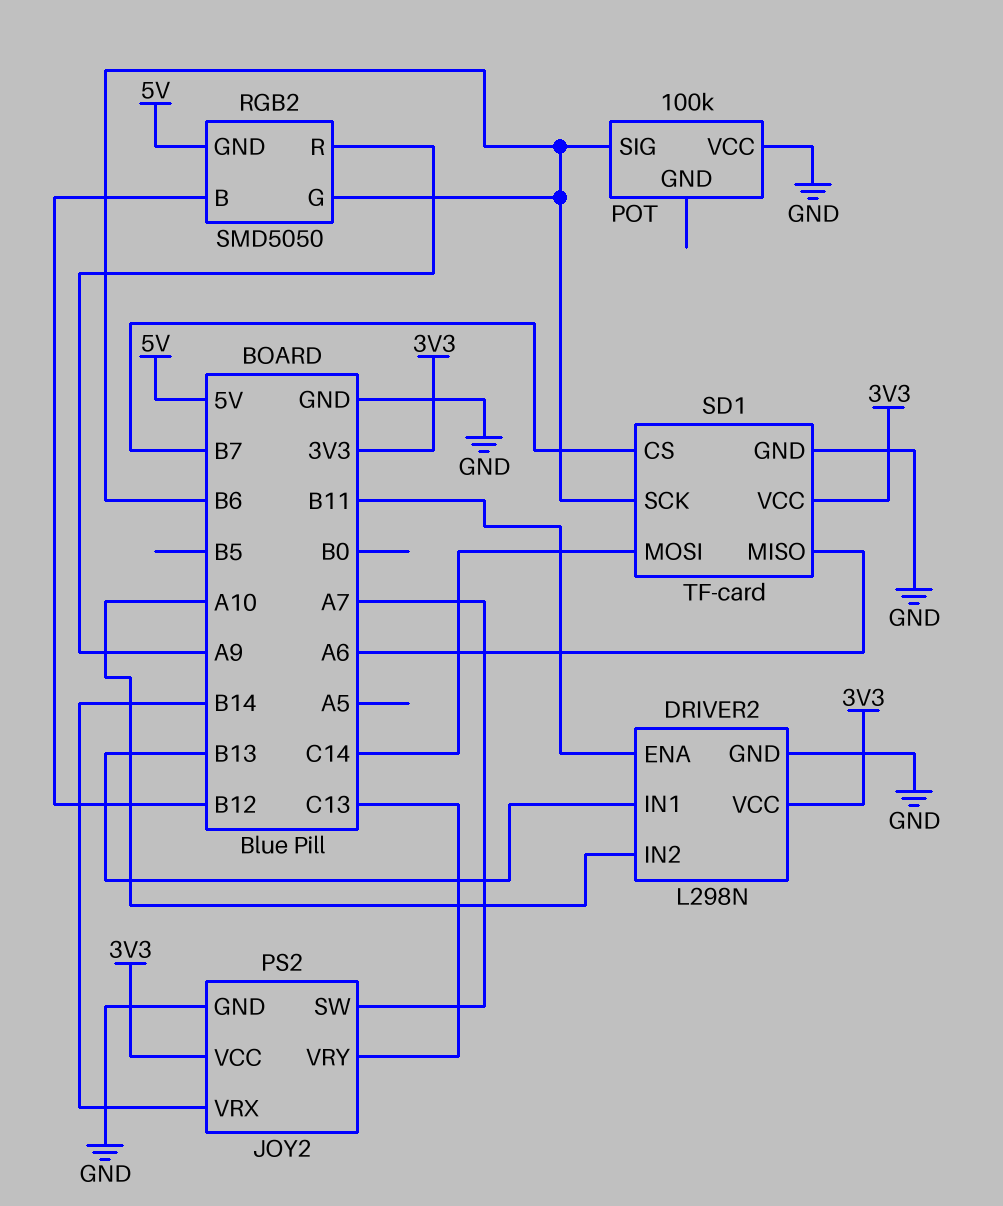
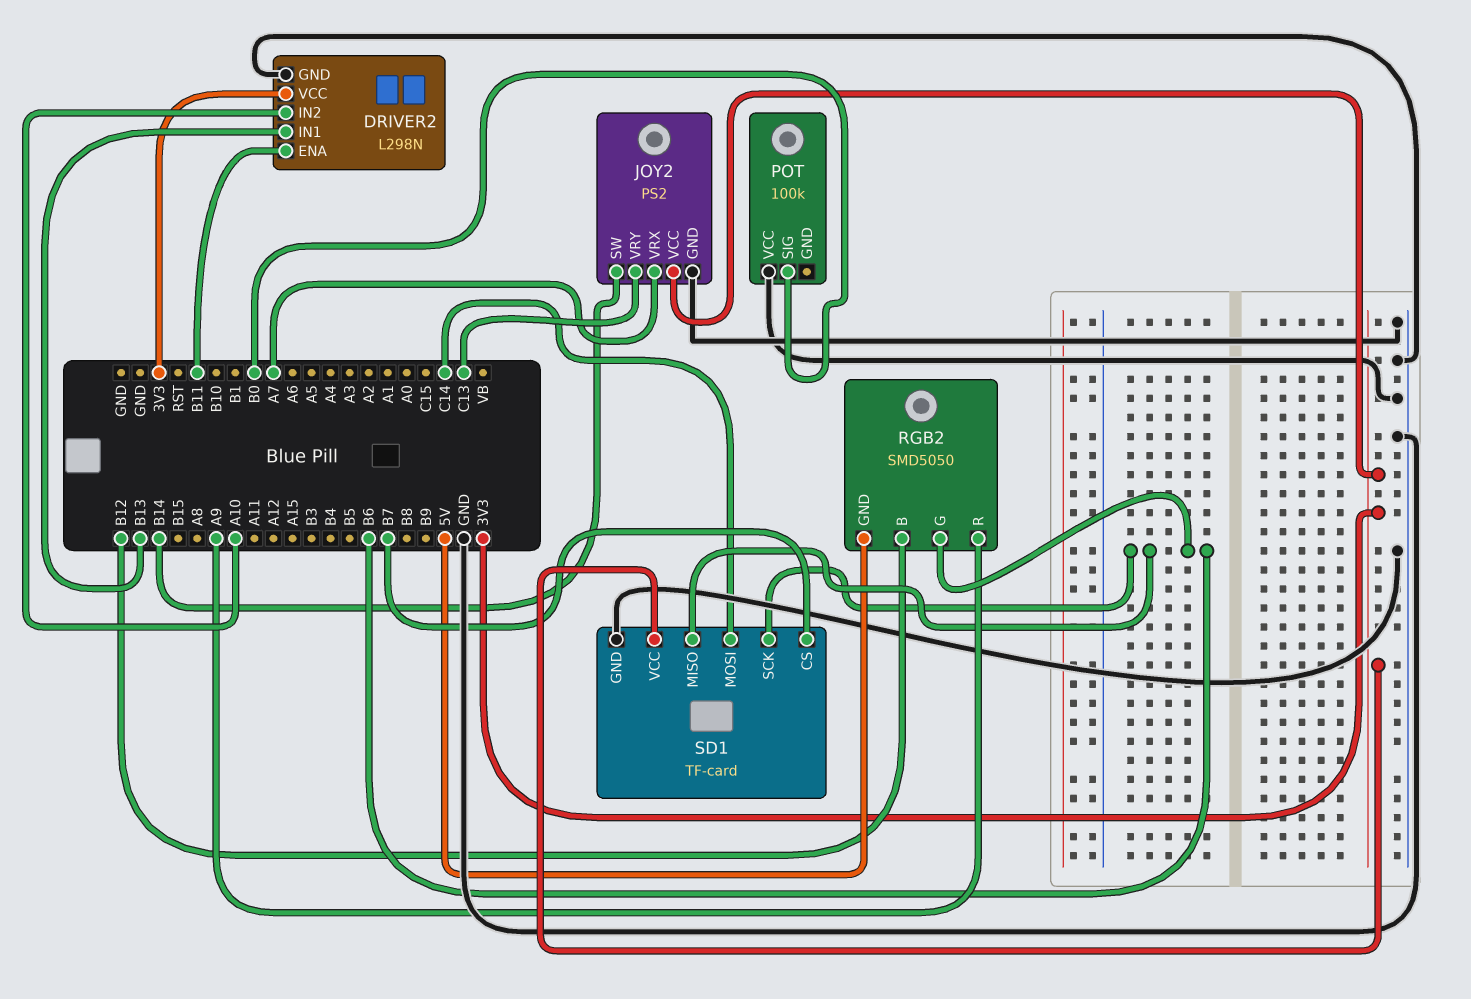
JOY2 pin SW: A7 -> B14
JOY2 pin VRX: B14 -> A7
POT pin SIG: B6 -> B0
SD1 pin MISO: A6 -> B6

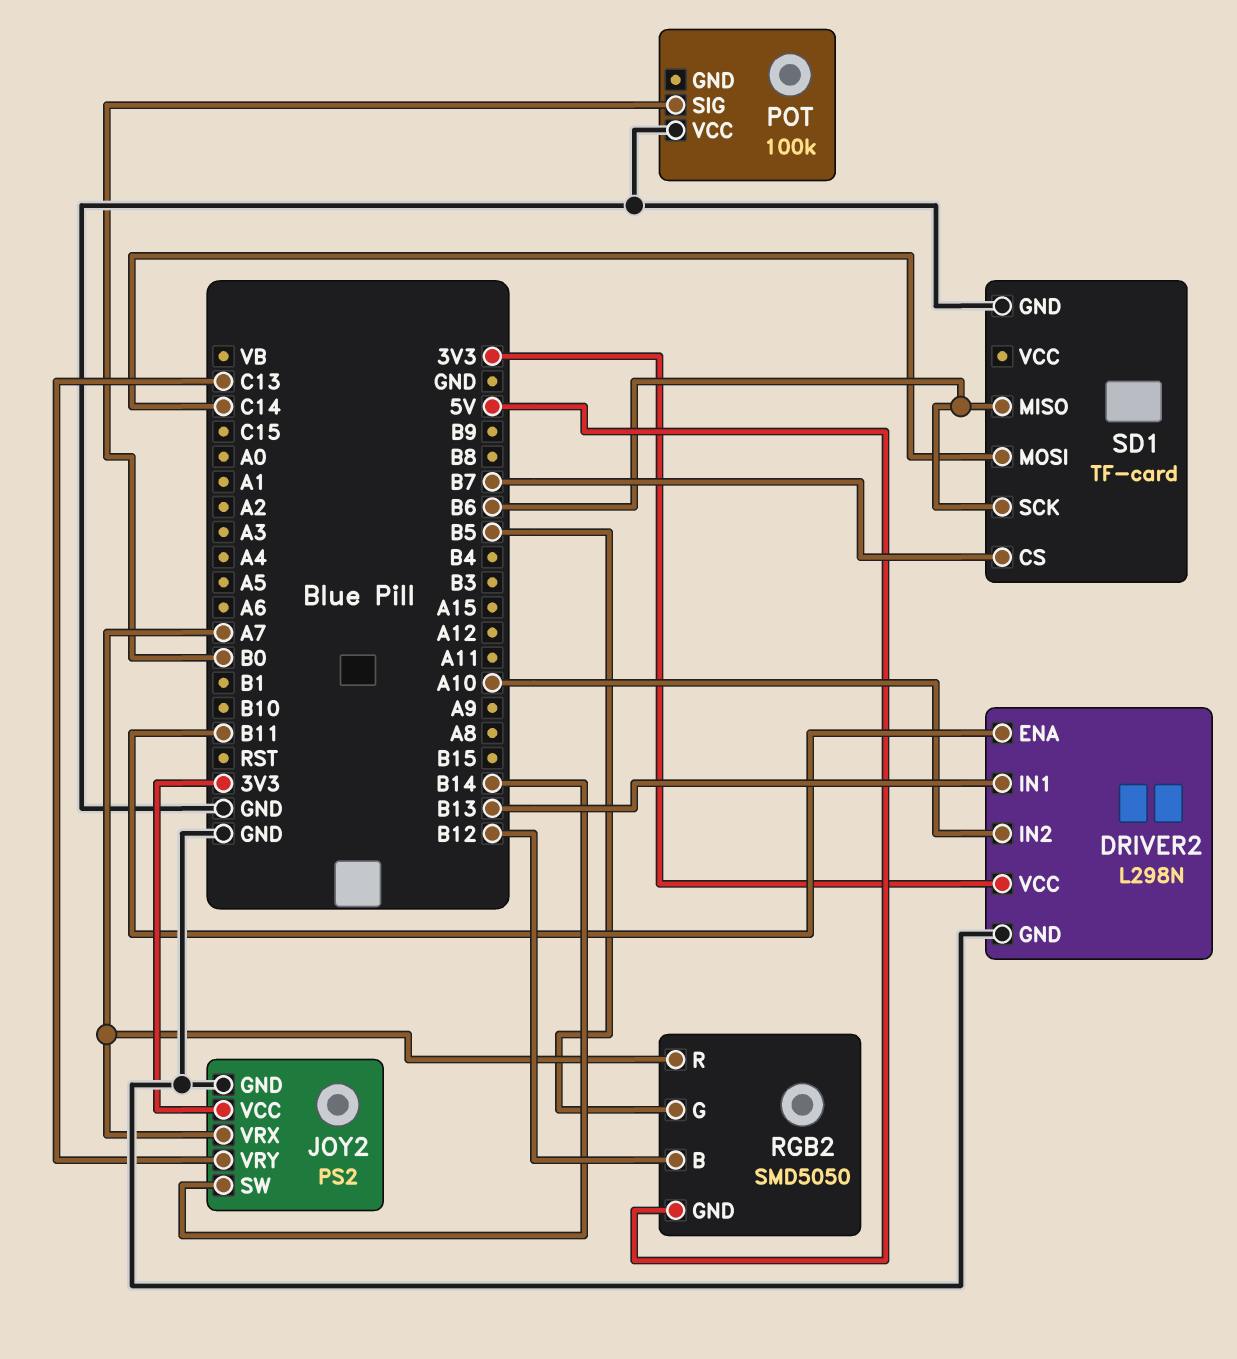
RGB2 pin G: B6 -> B5
RGB2 pin R: A9 -> A7
SD1 pin VCC: 3V3 -> none

